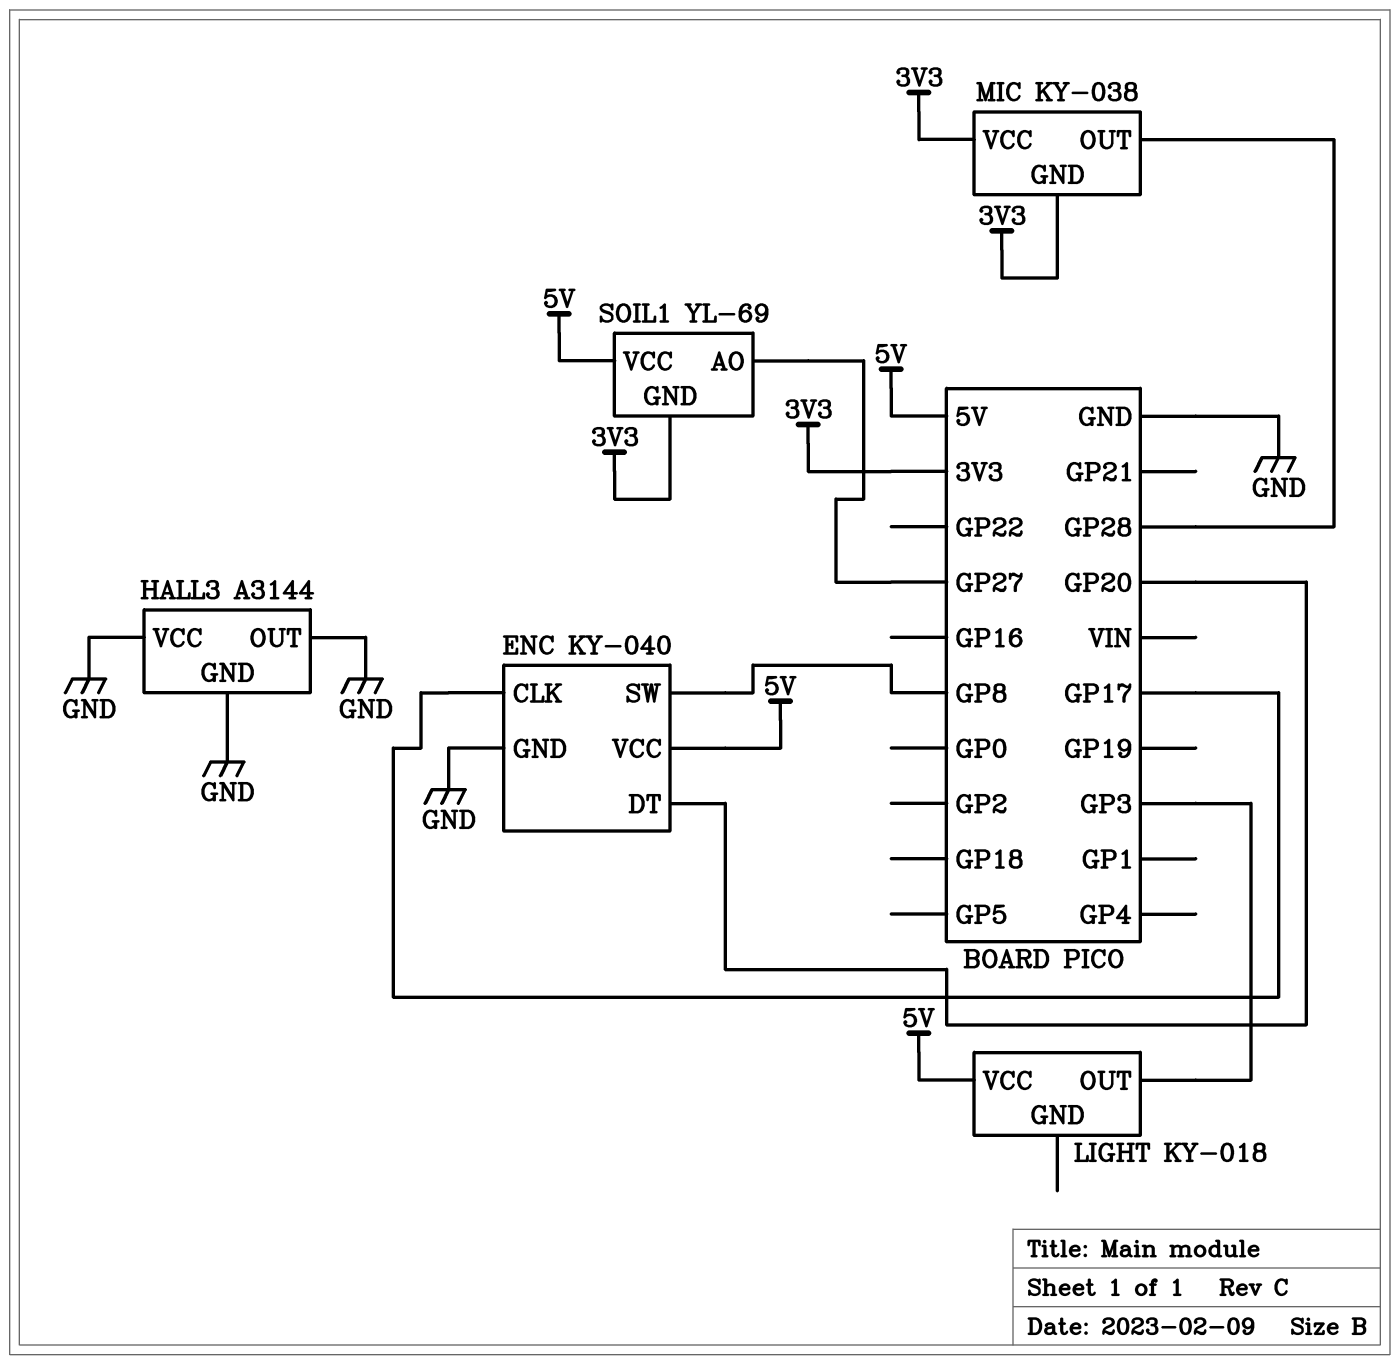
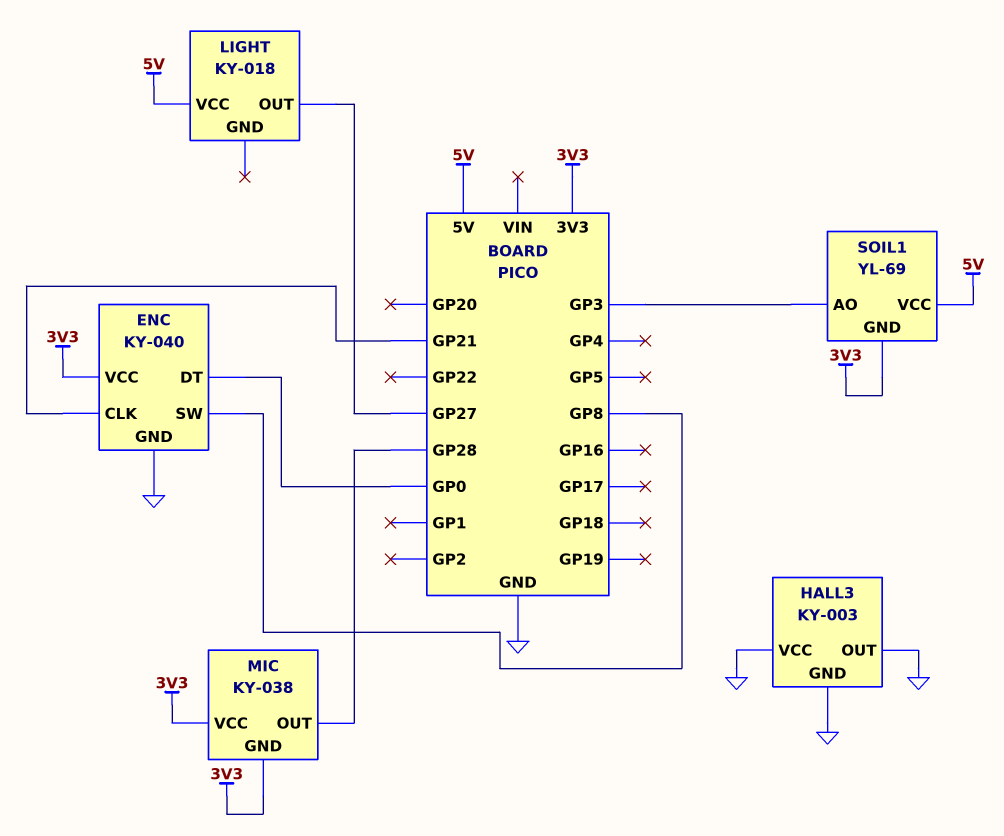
ENC pin CLK: GP17 -> GP21
ENC pin DT: GP20 -> GP0
ENC pin VCC: 5V -> 3V3
HALL3: A3144 -> KY-003
LIGHT pin OUT: GP3 -> GP27
SOIL1 pin AO: GP27 -> GP3

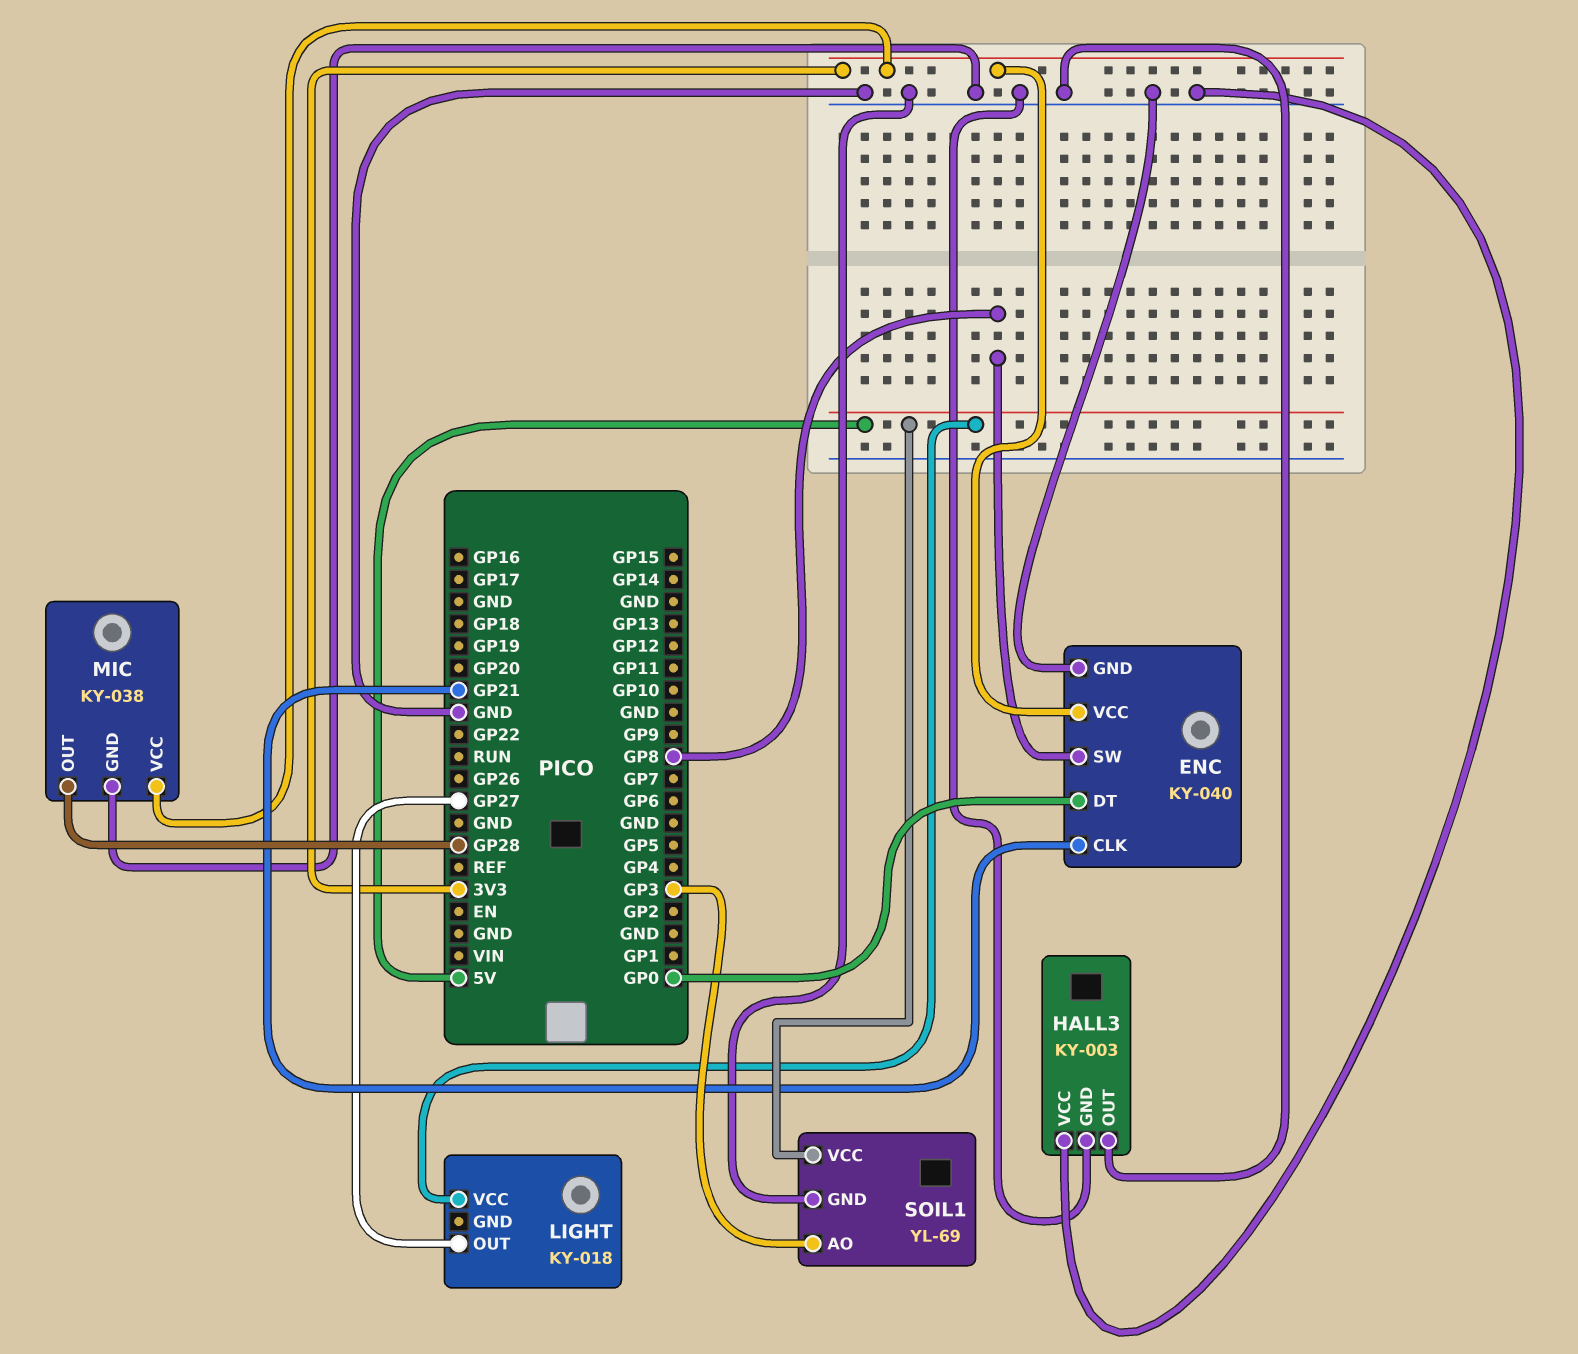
MIC pin GND: 3V3 -> GND
SOIL1 pin GND: 3V3 -> GND

